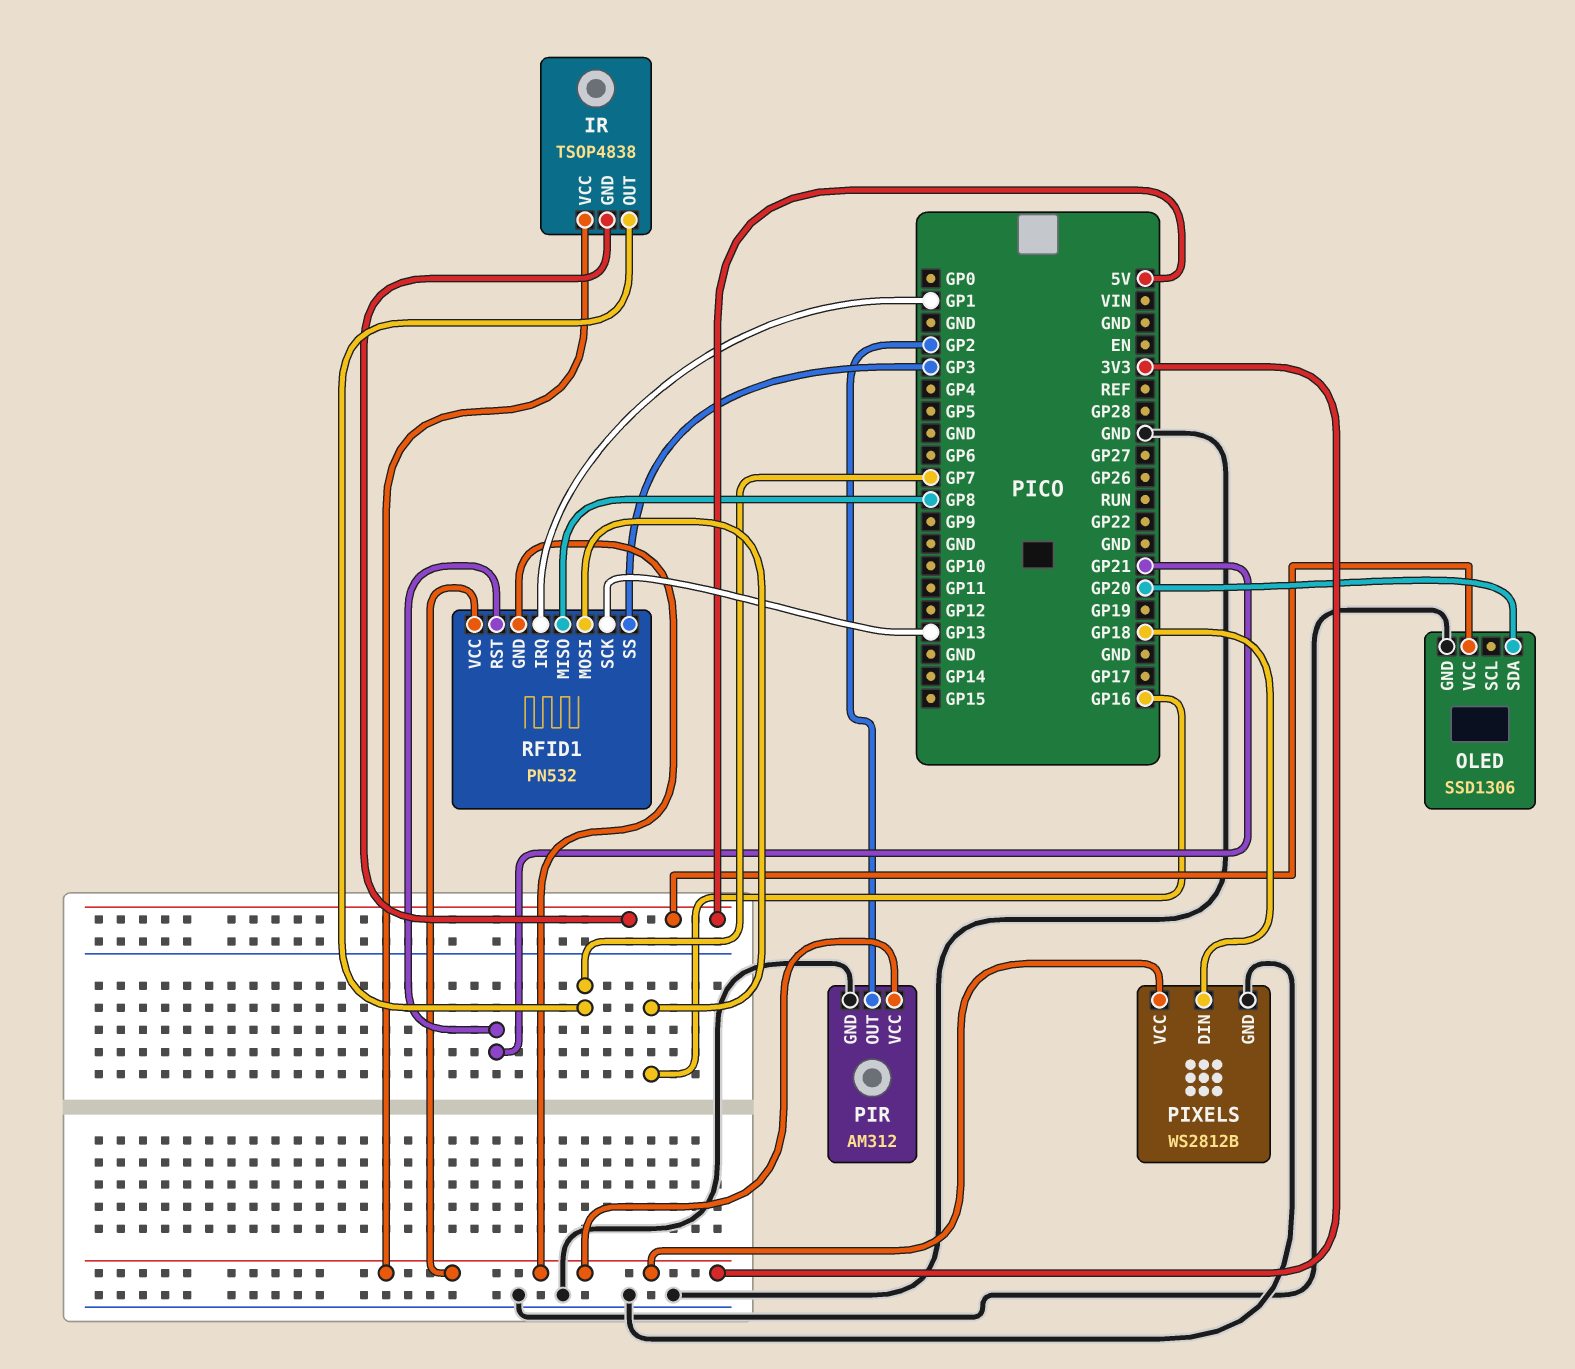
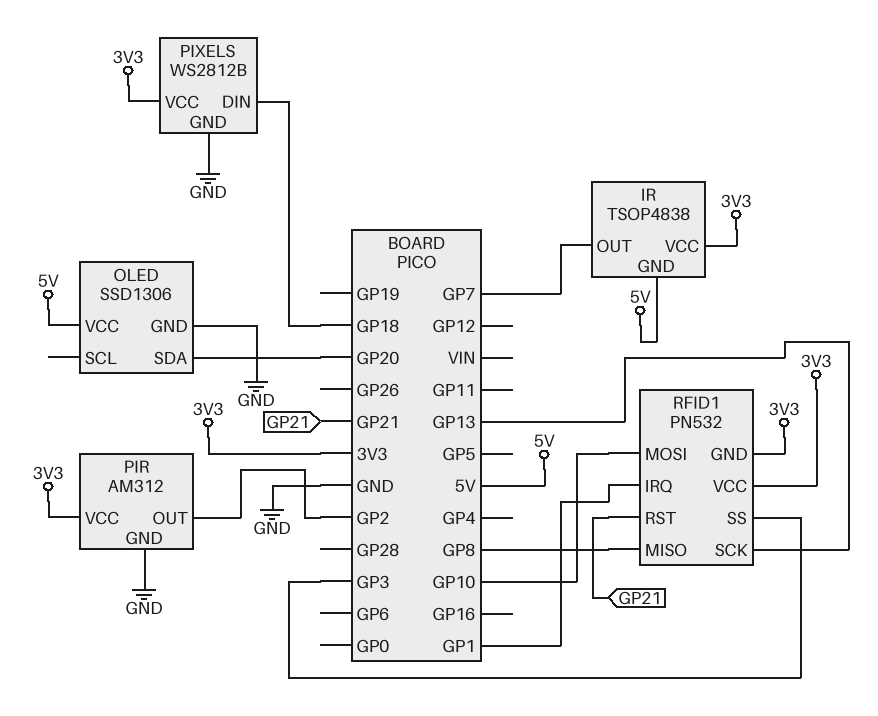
RFID1 pin MOSI: GP16 -> GP10

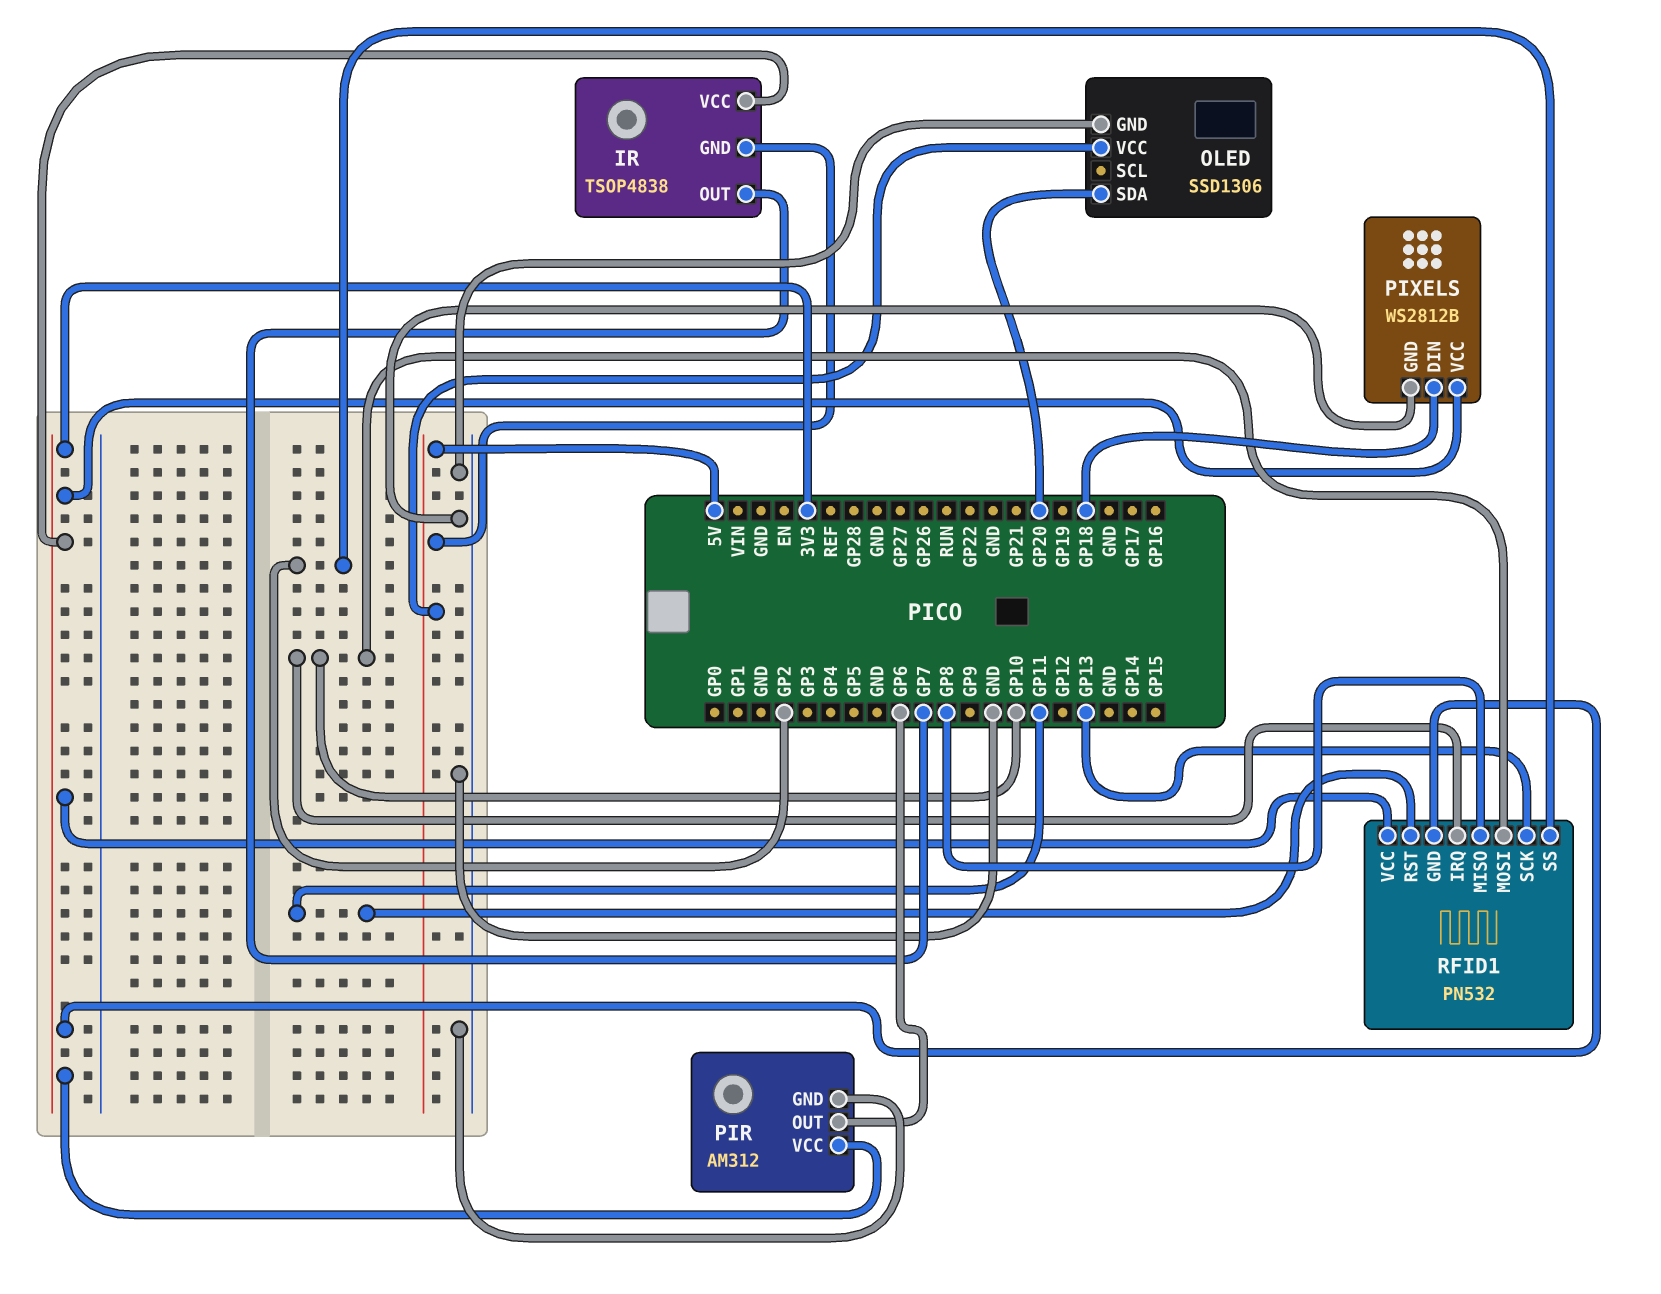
PIR pin OUT: GP2 -> GP6
RFID1 pin IRQ: GP1 -> GP10
RFID1 pin RST: GP21 -> GP11
RFID1 pin SS: GP3 -> GP2

